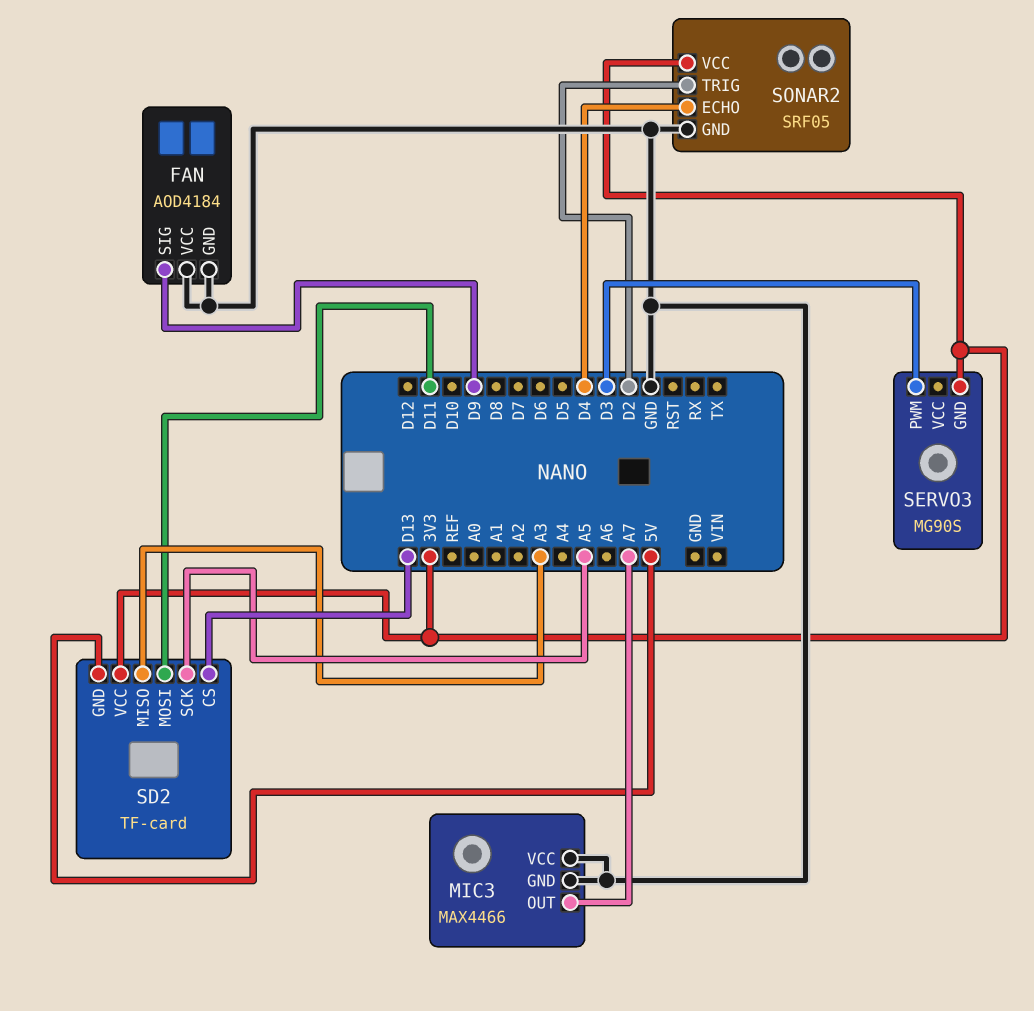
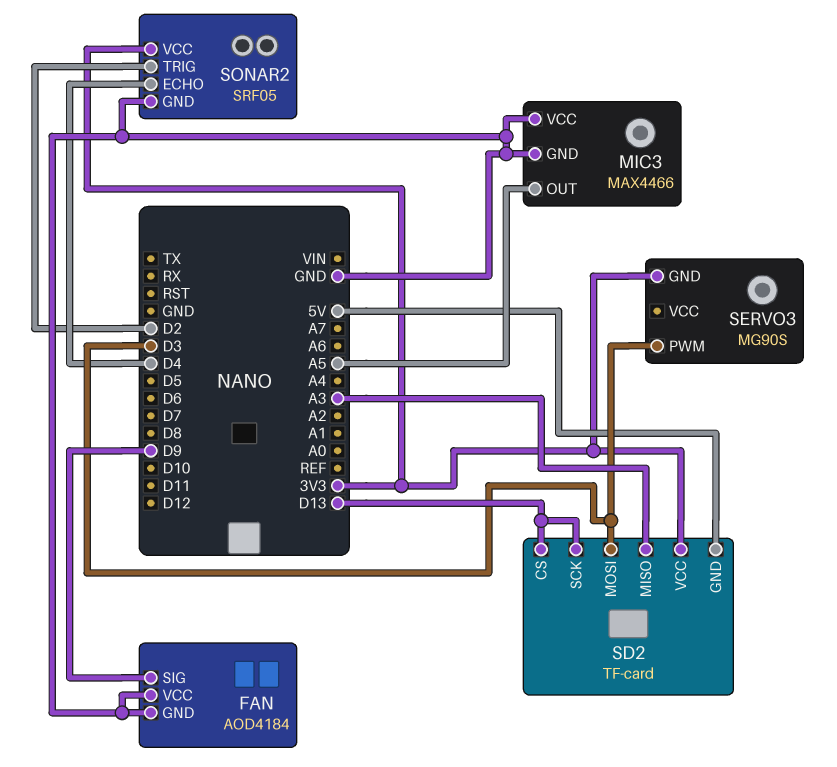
MIC3 pin OUT: A7 -> A5
SD2 pin MOSI: D11 -> D3
SD2 pin SCK: A5 -> D13

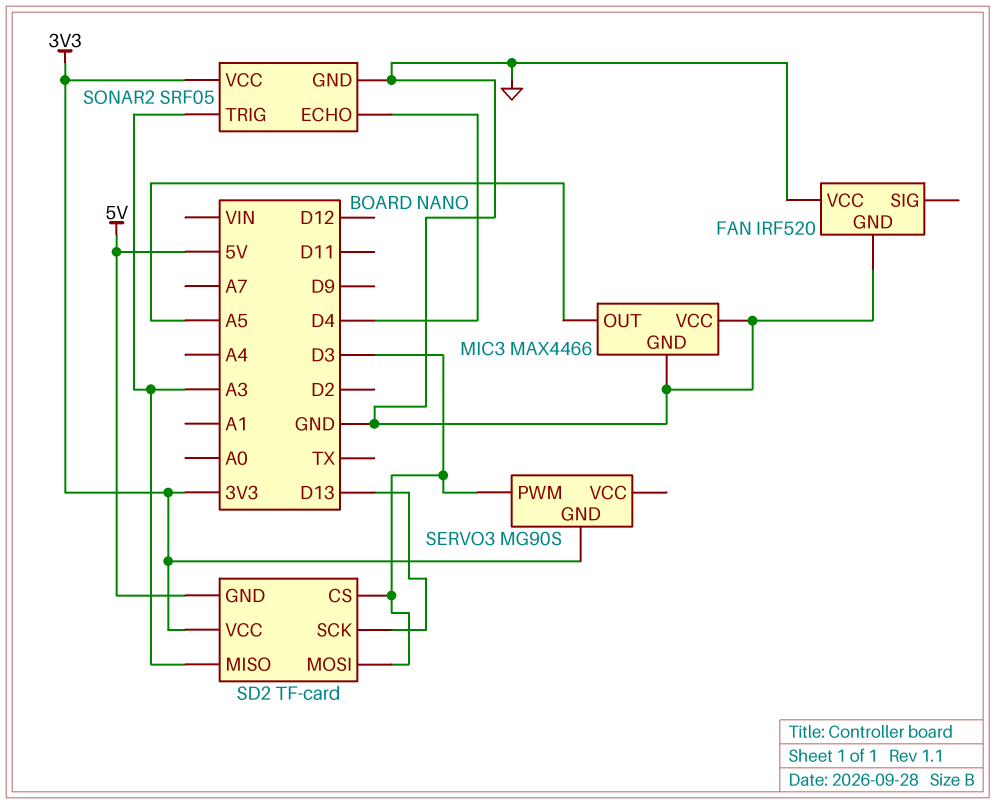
FAN: AOD4184 -> IRF520
FAN pin SIG: D9 -> none
SD2 pin CS: D13 -> D3
SONAR2 pin TRIG: D2 -> A3

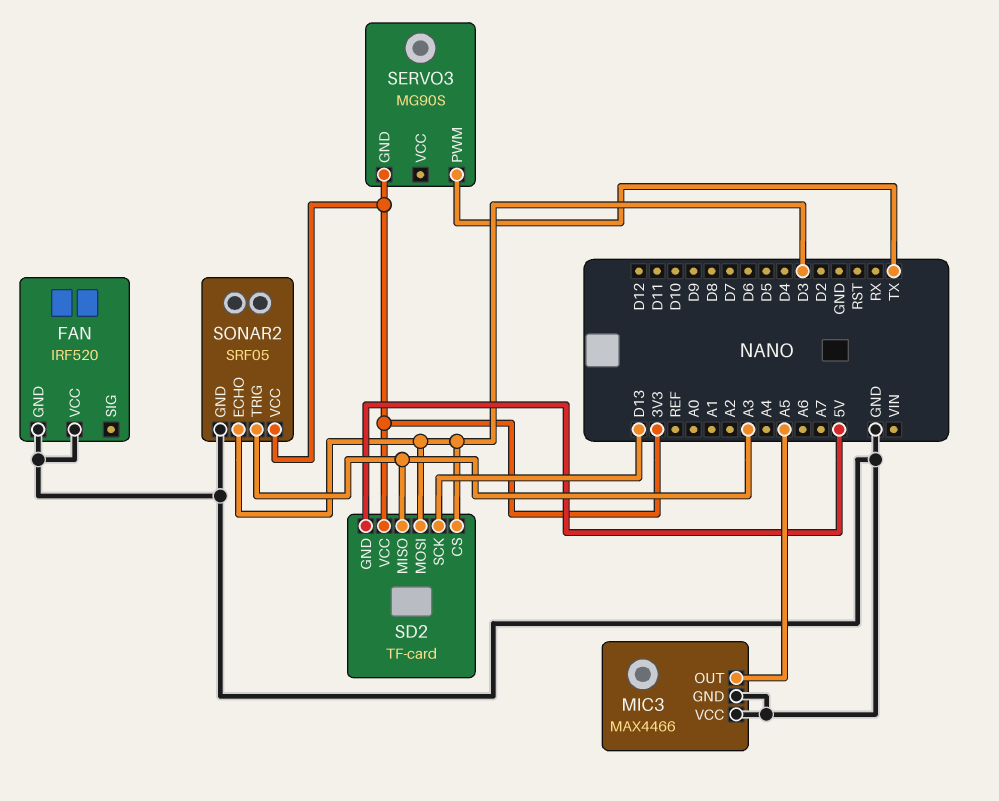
SERVO3 pin PWM: D3 -> TX
SONAR2 pin ECHO: D4 -> D3

